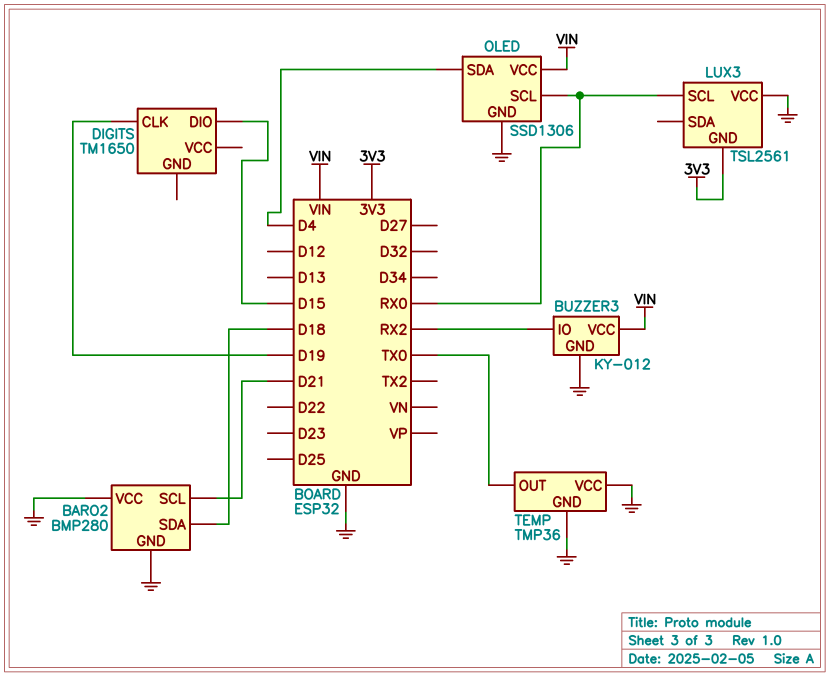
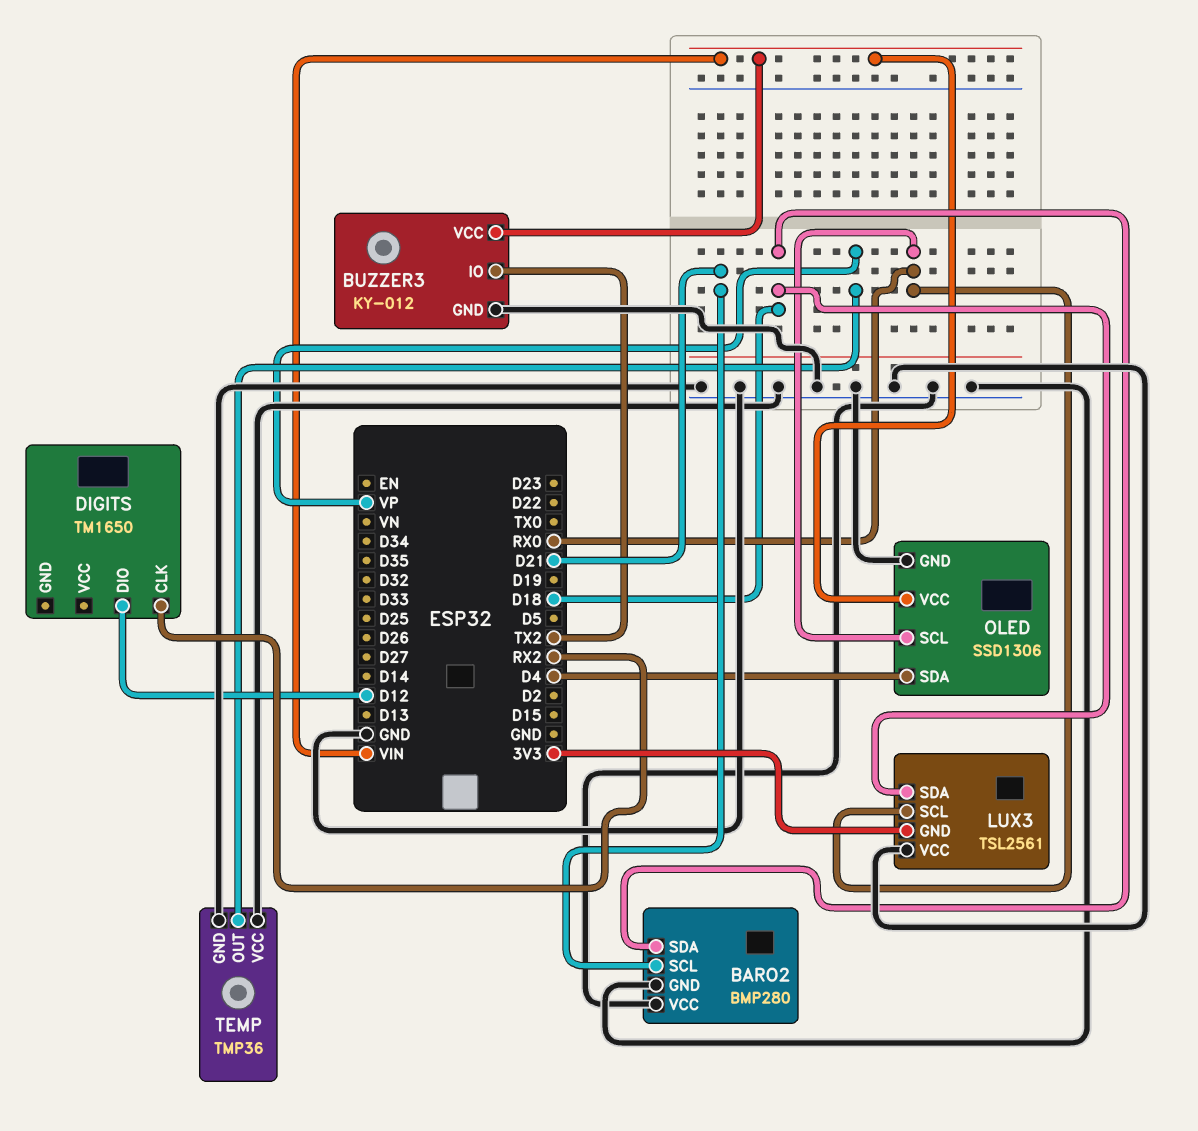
BUZZER3 pin IO: RX2 -> TX2
DIGITS pin CLK: D19 -> RX2
DIGITS pin DIO: D15 -> D12
LUX3 pin SDA: none -> D18
TEMP pin OUT: TX0 -> VP

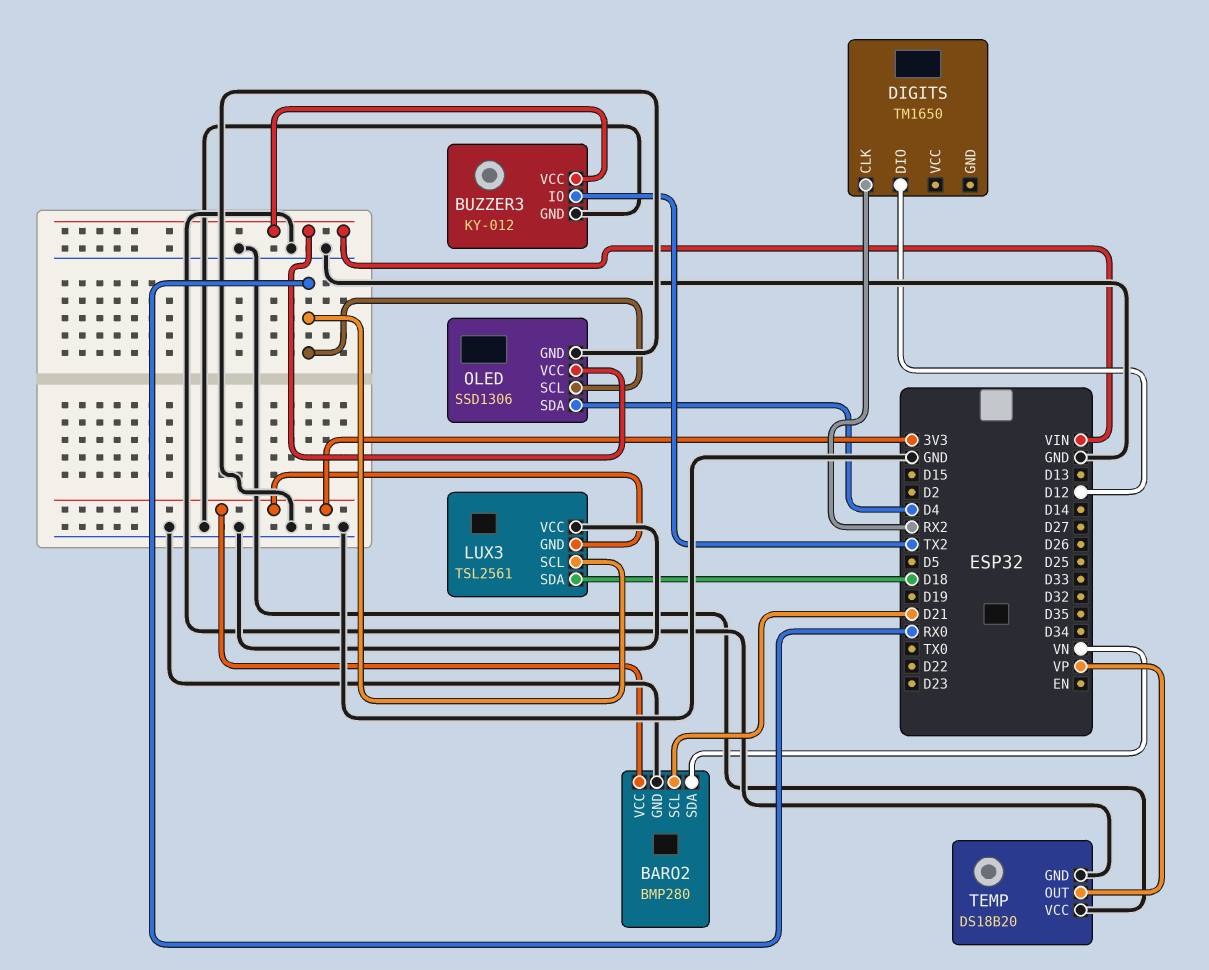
BARO2 pin SDA: D18 -> VN
BARO2 pin VCC: GND -> 3V3
TEMP: TMP36 -> DS18B20

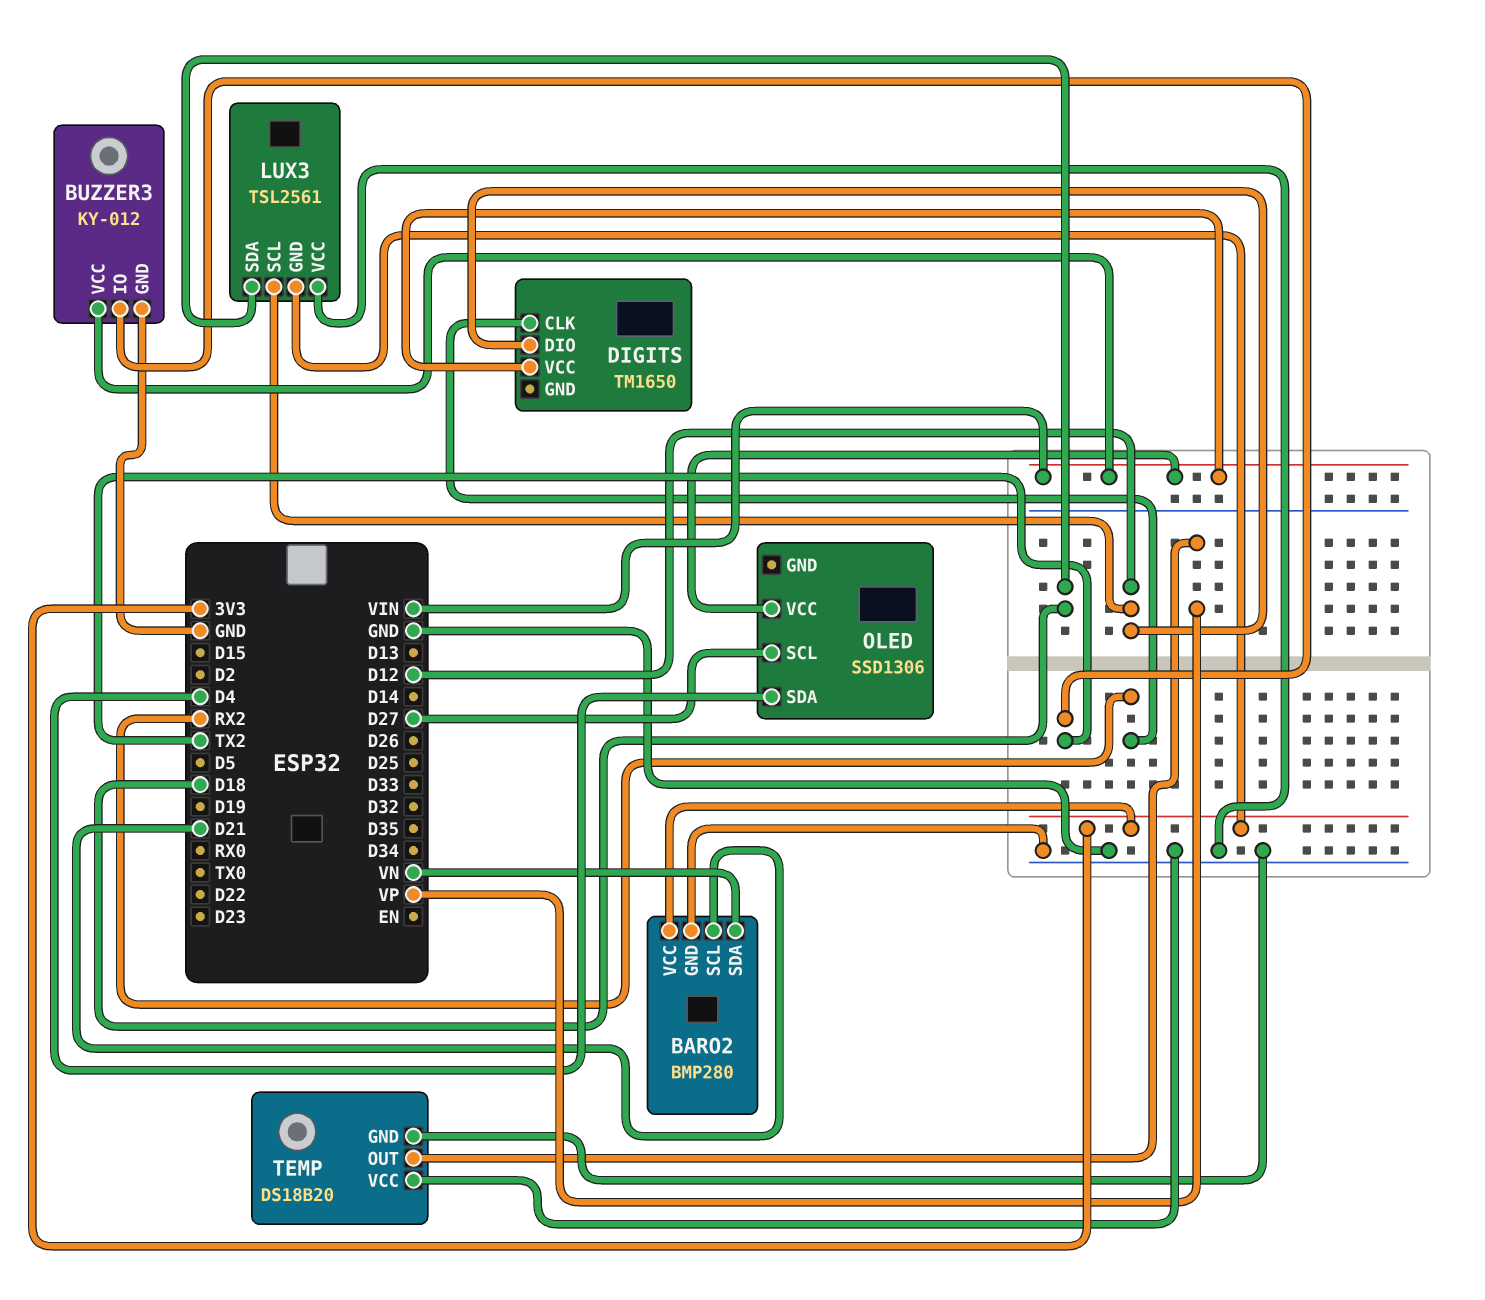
DIGITS pin VCC: none -> VIN
LUX3 pin SCL: RX0 -> D12
OLED pin GND: GND -> none
OLED pin SCL: RX0 -> D27

